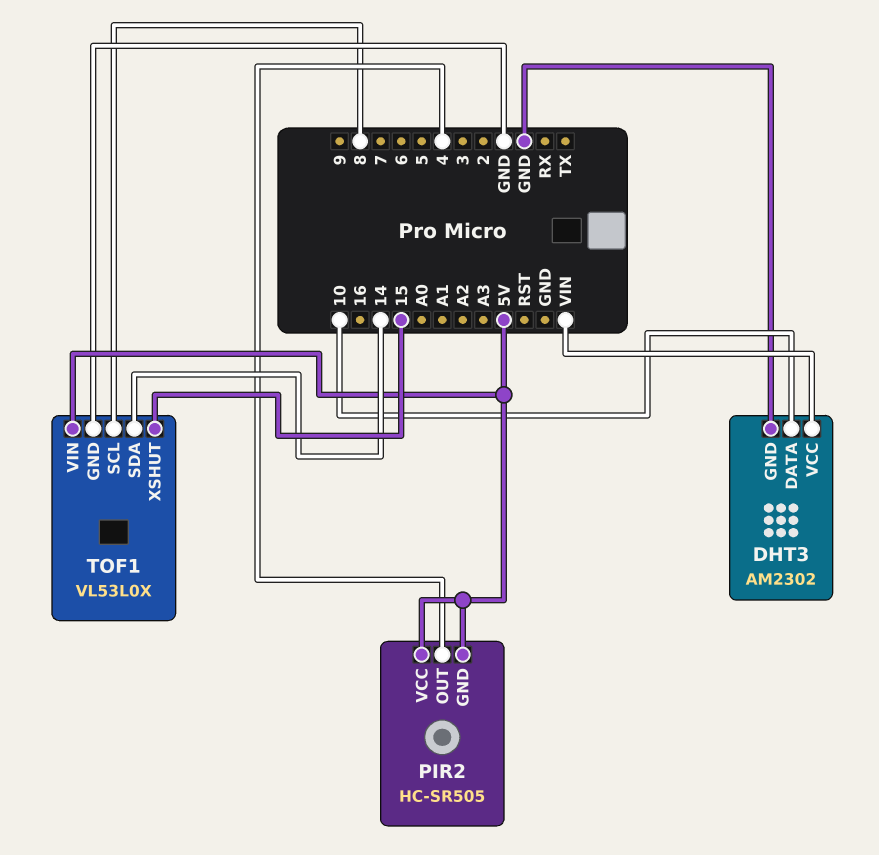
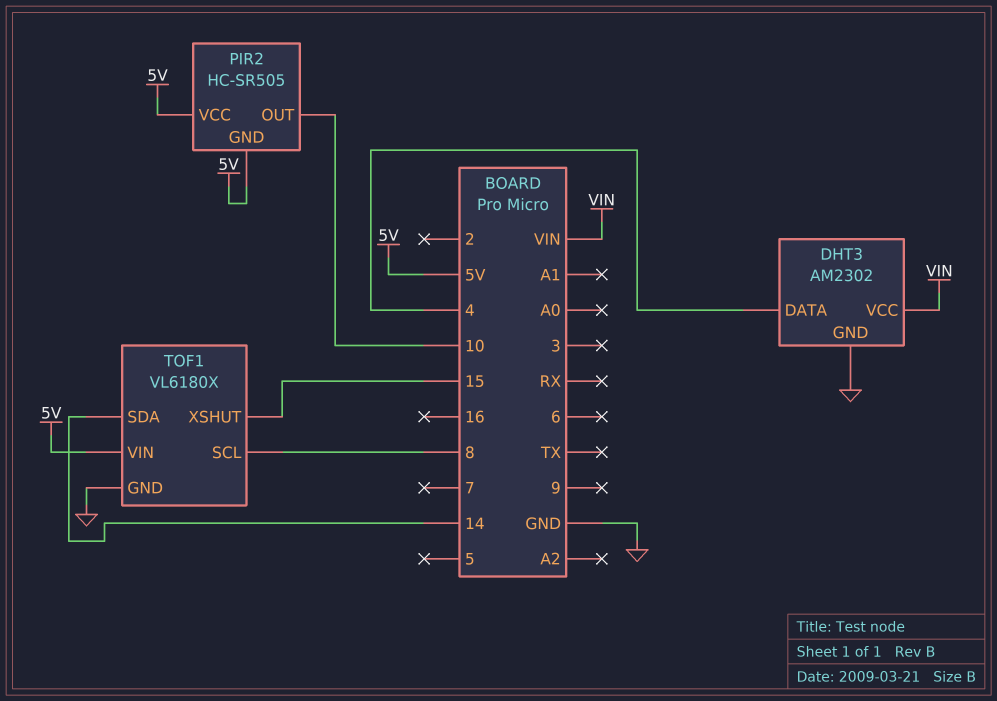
DHT3 pin DATA: 10 -> 4
PIR2 pin OUT: 4 -> 10
TOF1: VL53L0X -> VL6180X

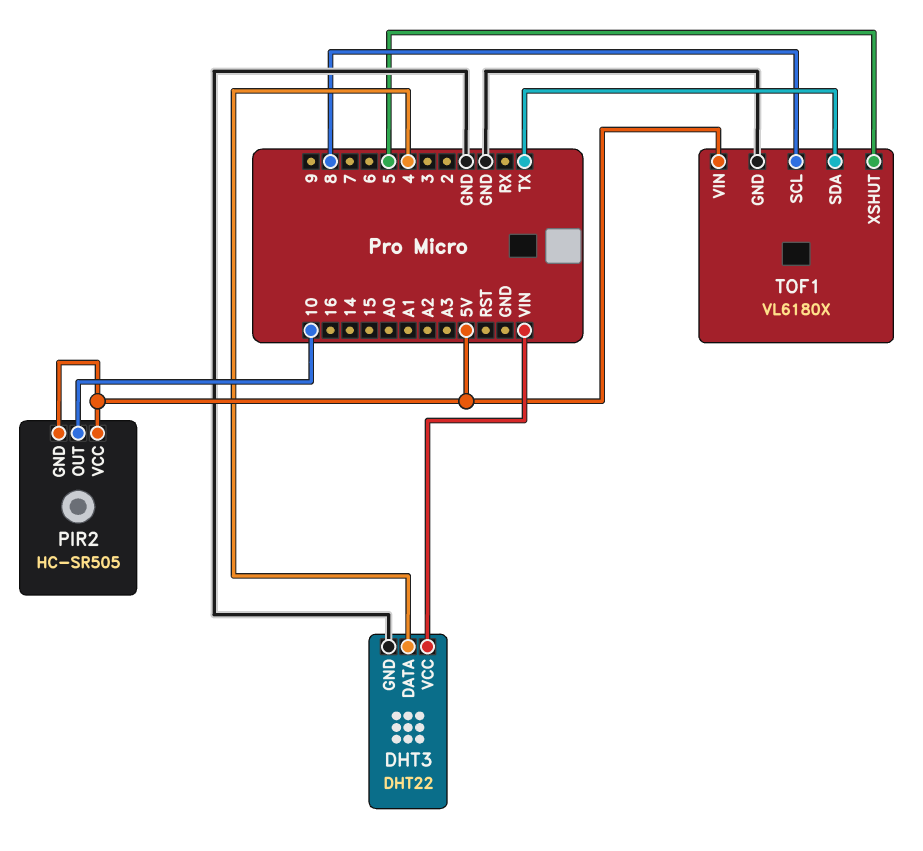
DHT3: AM2302 -> DHT22
TOF1 pin SDA: 14 -> TX
TOF1 pin XSHUT: 15 -> 5

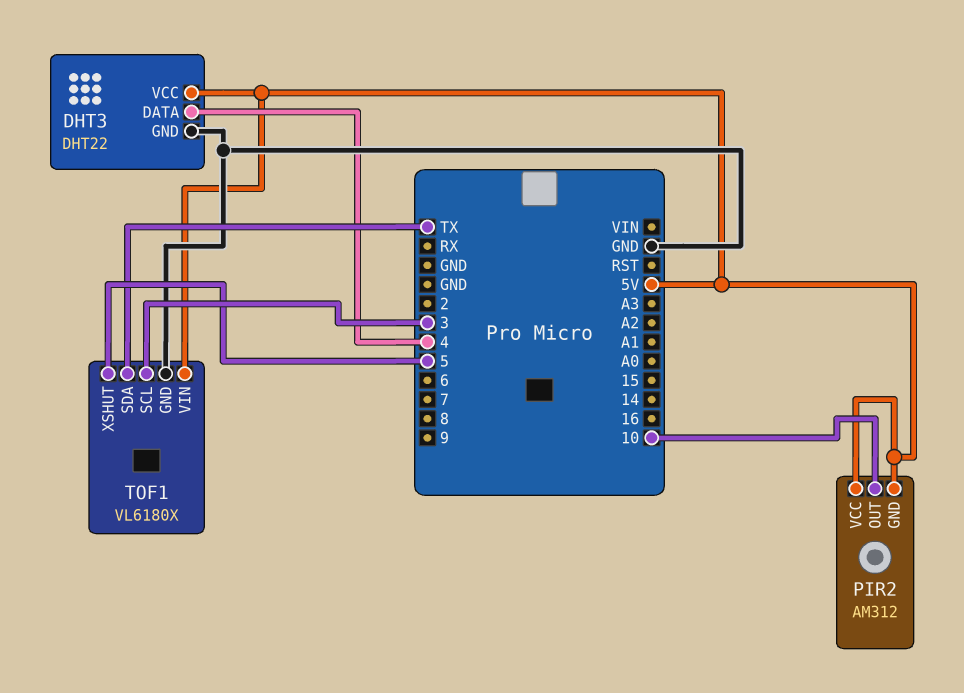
DHT3 pin VCC: VIN -> 5V
PIR2: HC-SR505 -> AM312
TOF1 pin SCL: 8 -> 3

